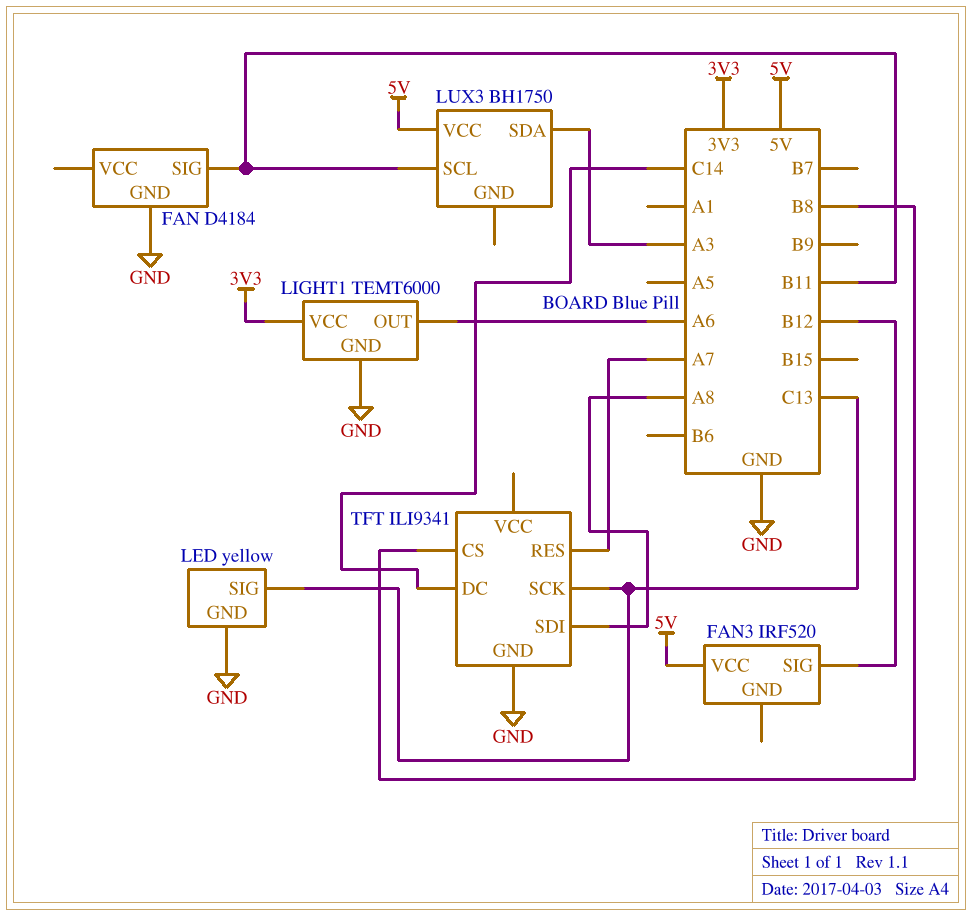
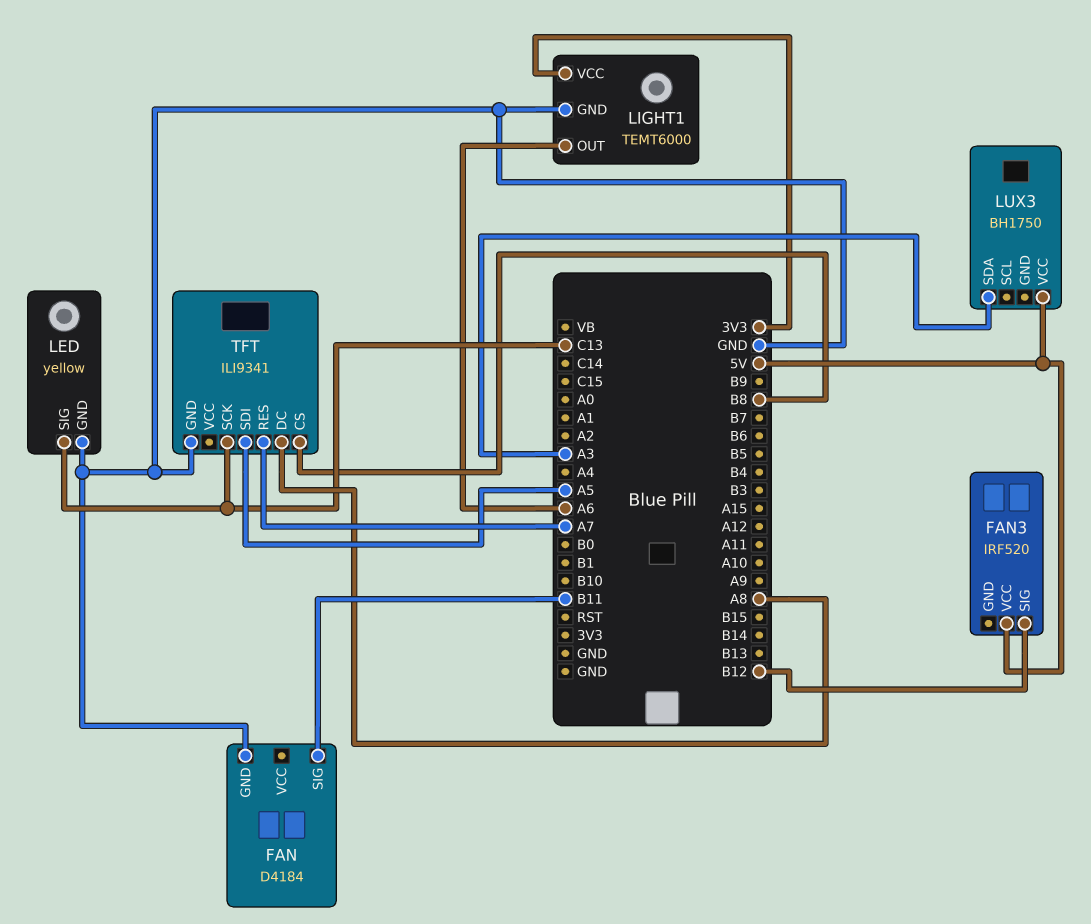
LUX3 pin SCL: B11 -> none
TFT pin DC: C14 -> A8
TFT pin SDI: A8 -> A5

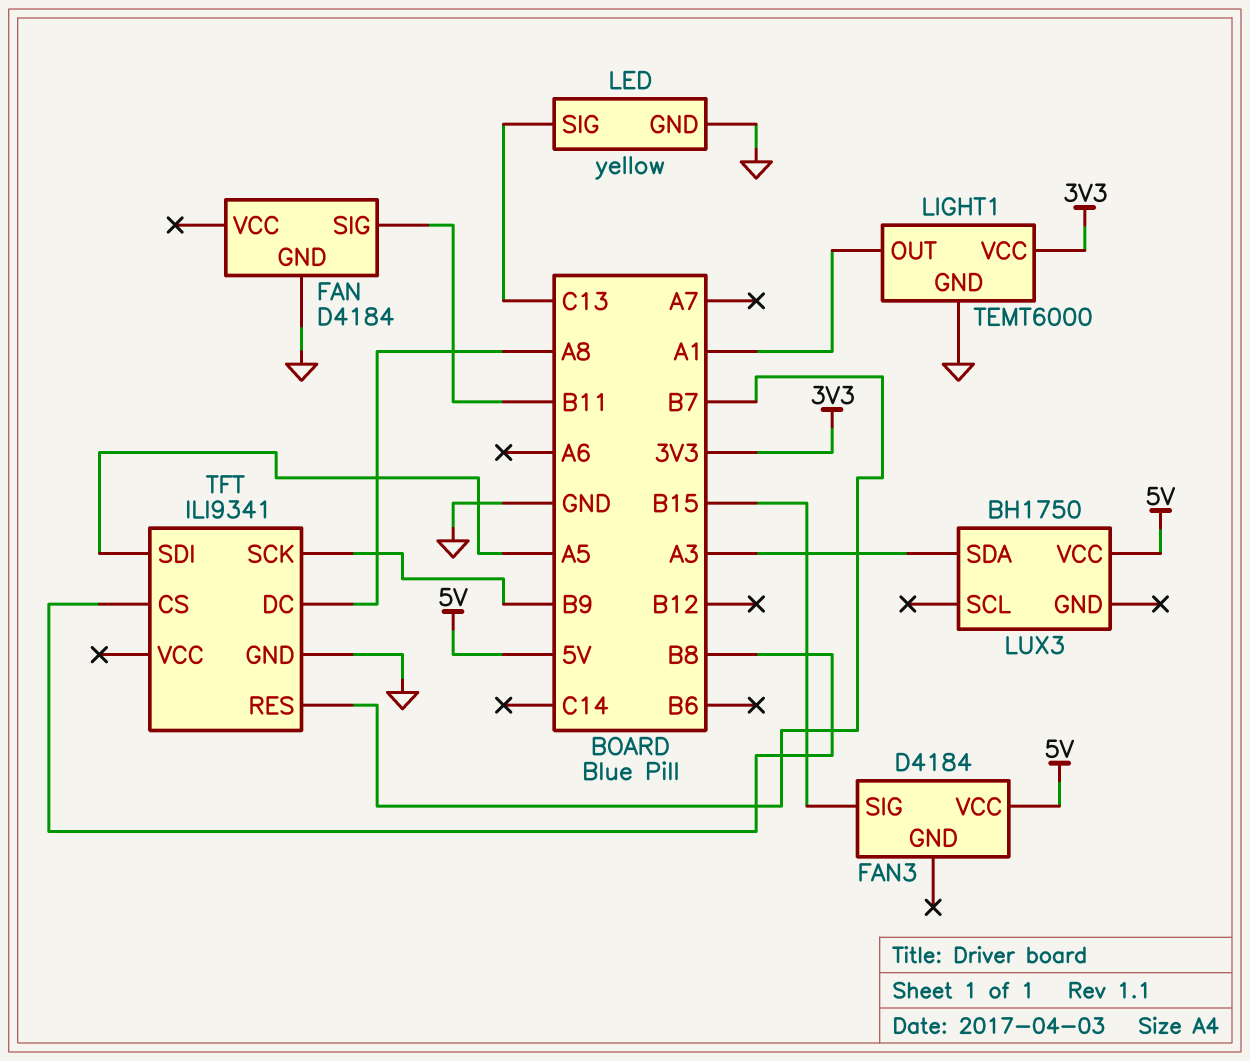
FAN3: IRF520 -> D4184
FAN3 pin SIG: B12 -> B15
LIGHT1 pin OUT: A6 -> A1
TFT pin RES: A7 -> B7
TFT pin SCK: C13 -> B9

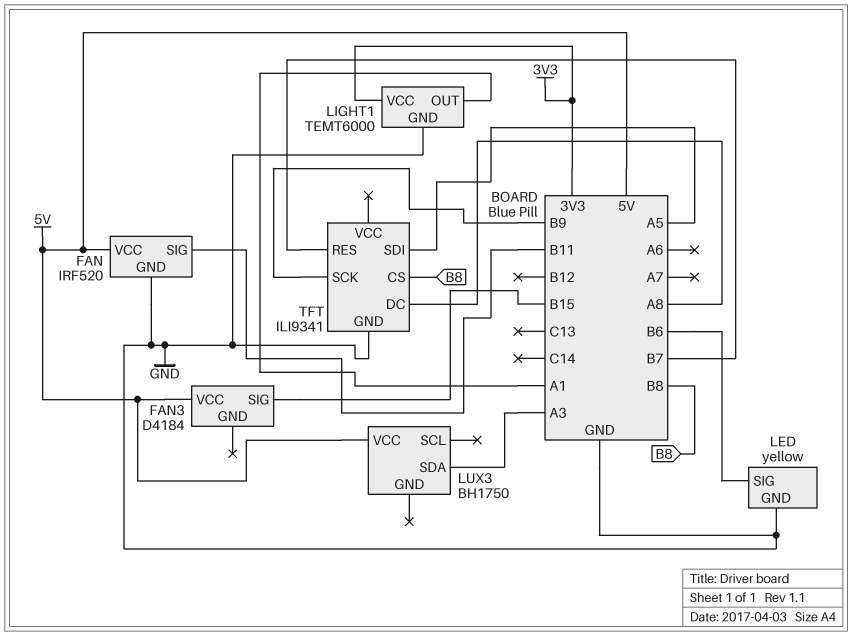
FAN: D4184 -> IRF520
FAN pin VCC: none -> 5V
LED pin SIG: C13 -> B6

